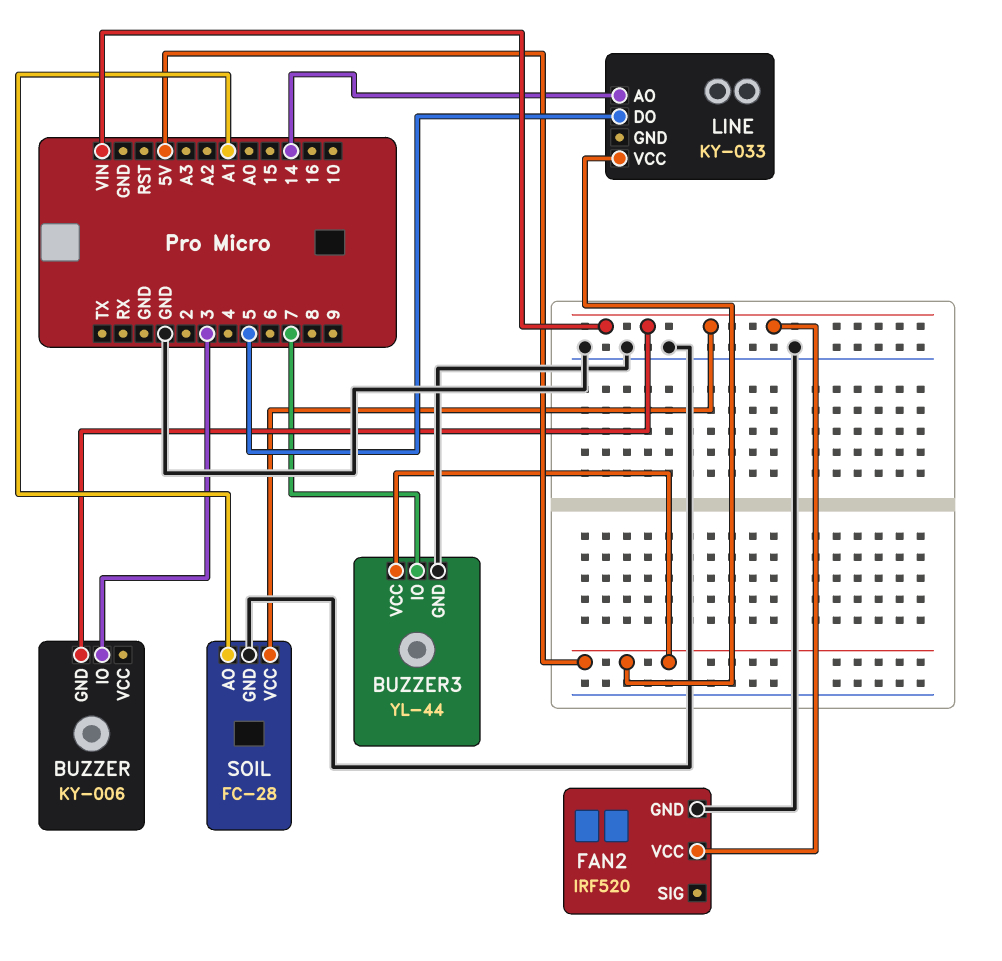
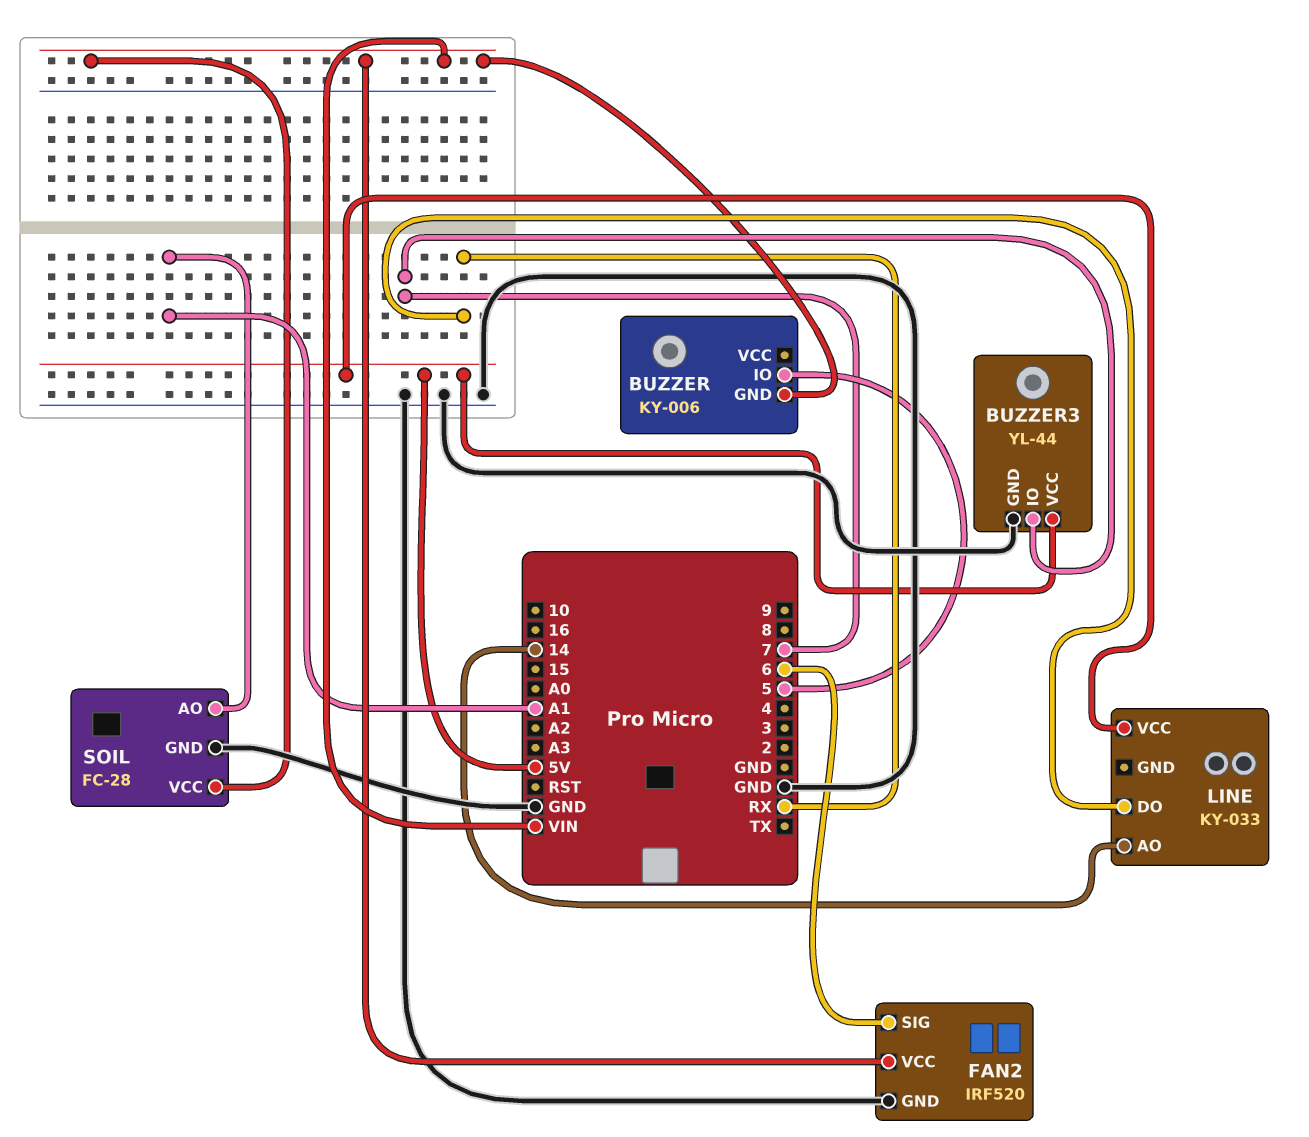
BUZZER pin IO: 3 -> 5
FAN2 pin SIG: none -> 6
LINE pin DO: 5 -> RX

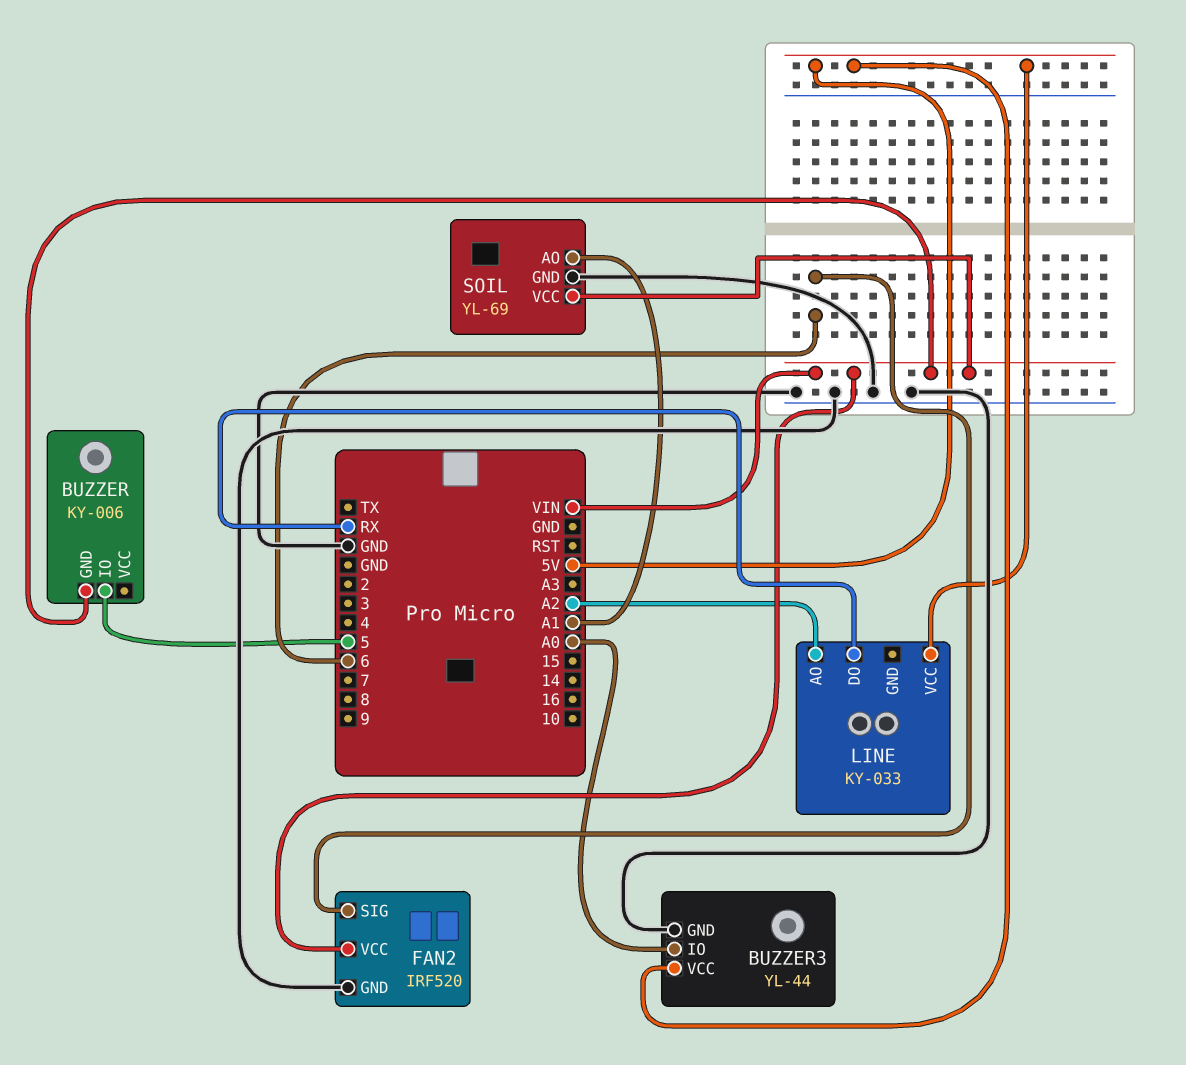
BUZZER3 pin IO: 7 -> A0
LINE pin AO: 14 -> A2
SOIL: FC-28 -> YL-69

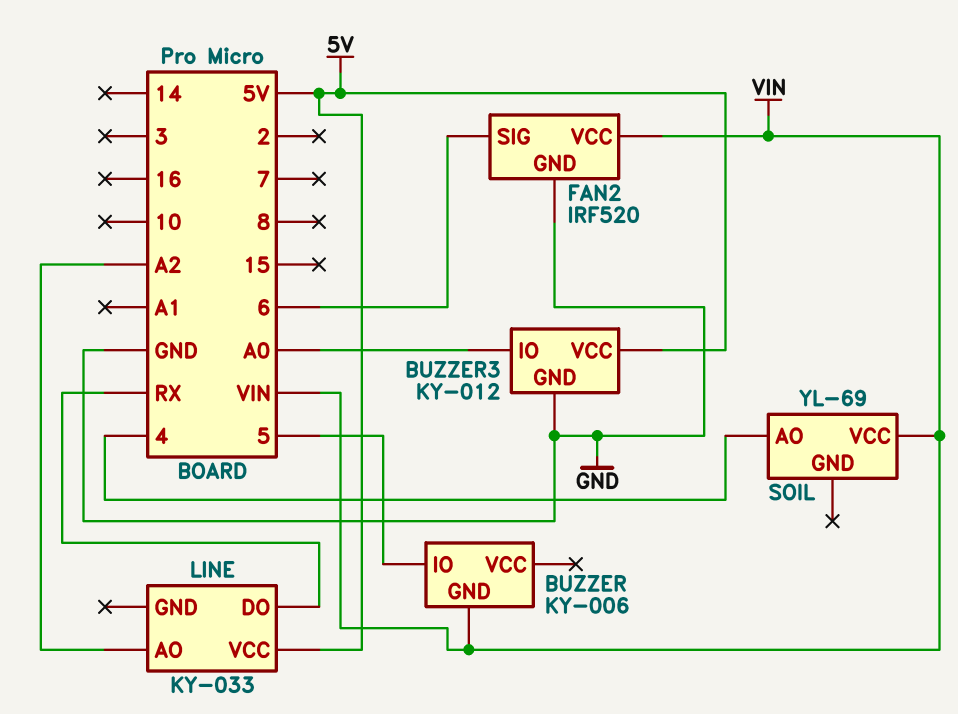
BUZZER3: YL-44 -> KY-012
SOIL pin AO: A1 -> 4
SOIL pin GND: GND -> none

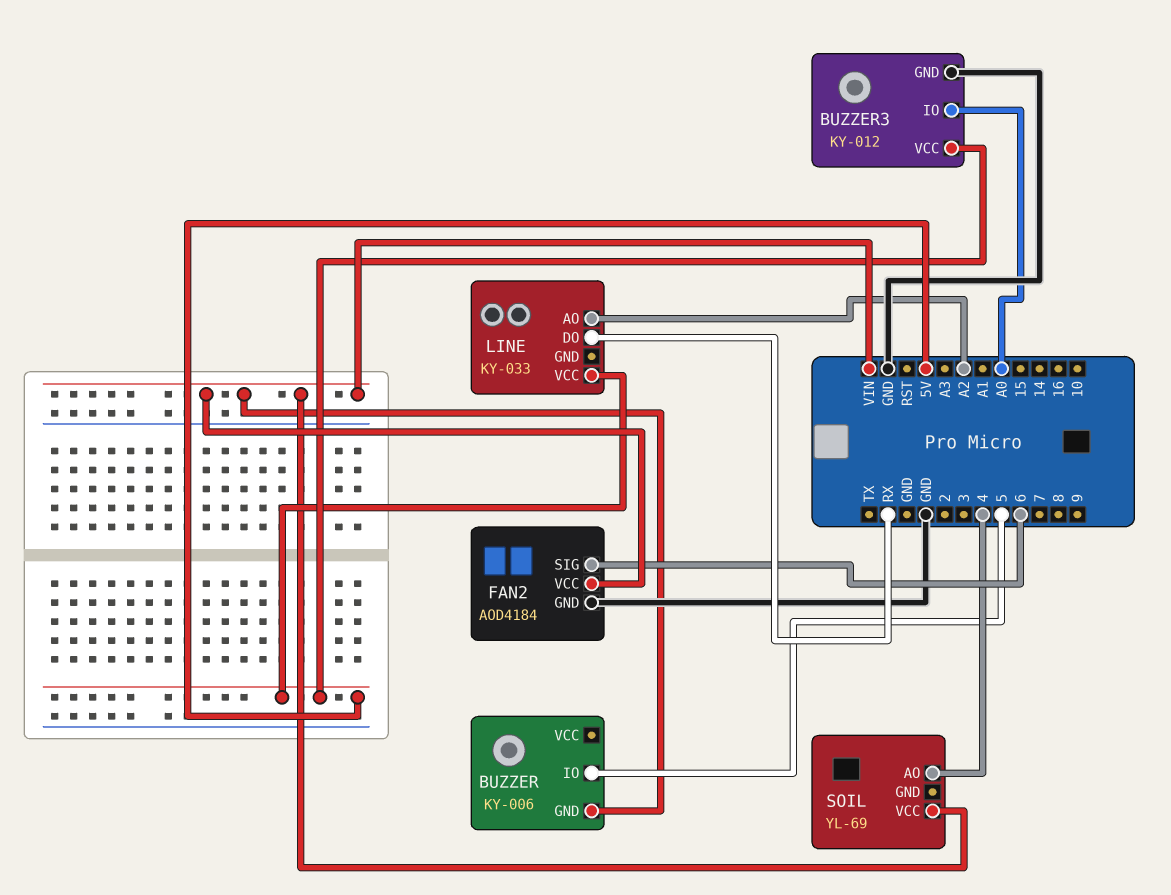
FAN2: IRF520 -> AOD4184

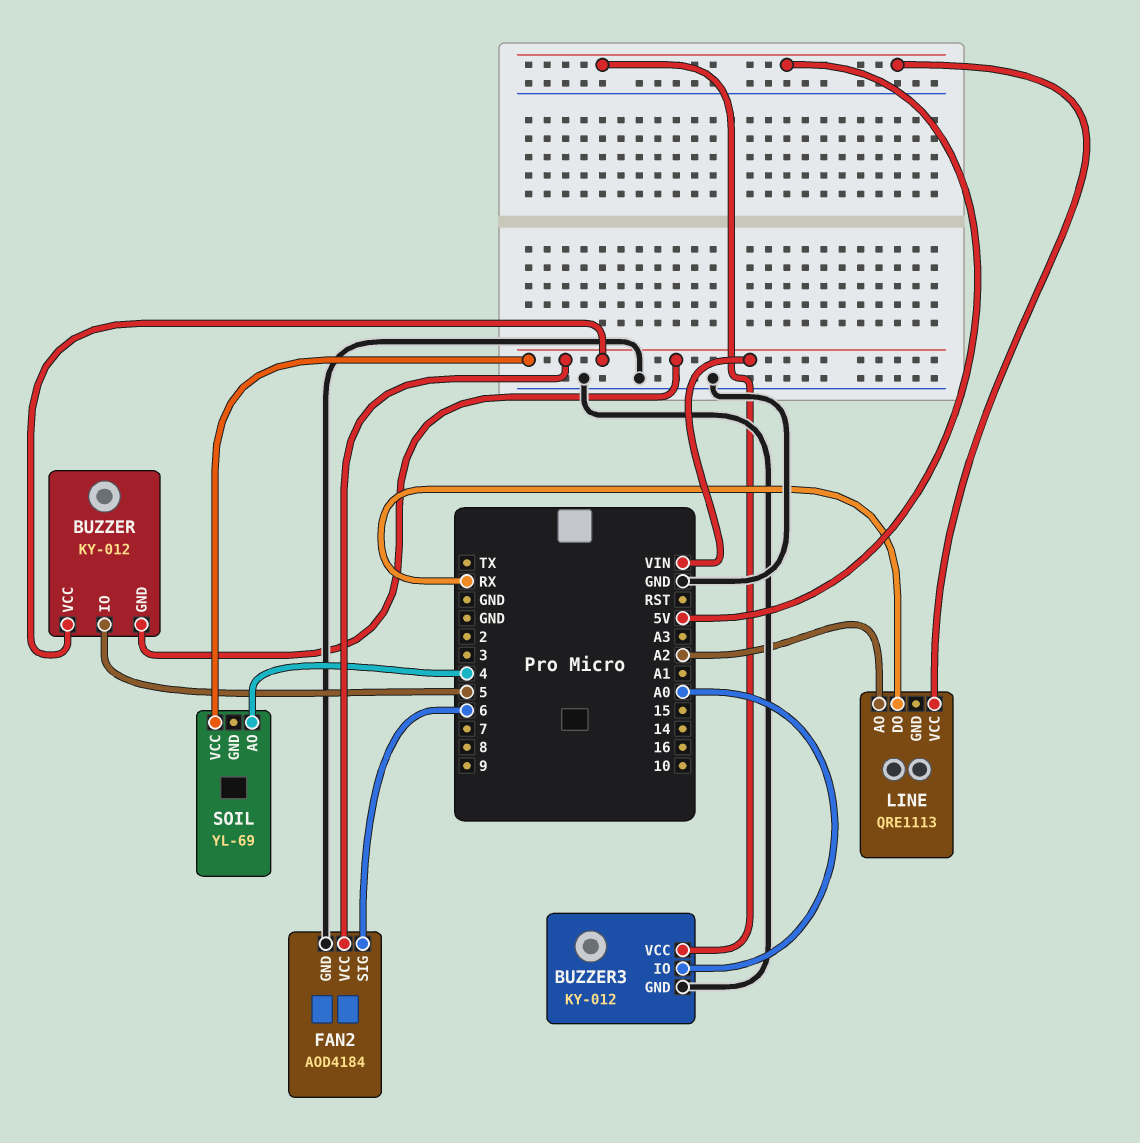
BUZZER: KY-006 -> KY-012
BUZZER pin VCC: none -> VIN
LINE: KY-033 -> QRE1113

